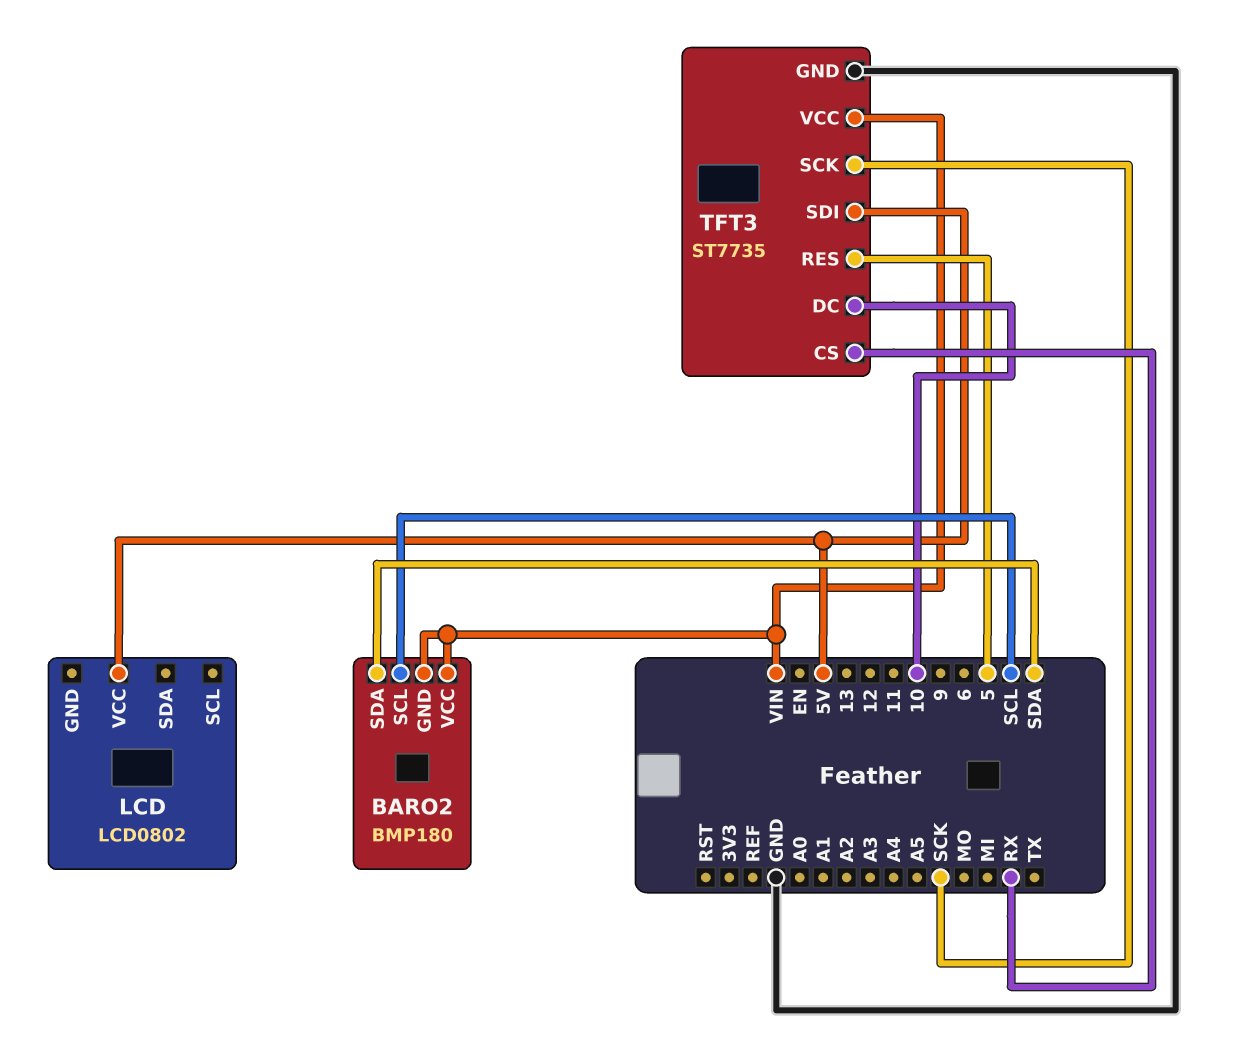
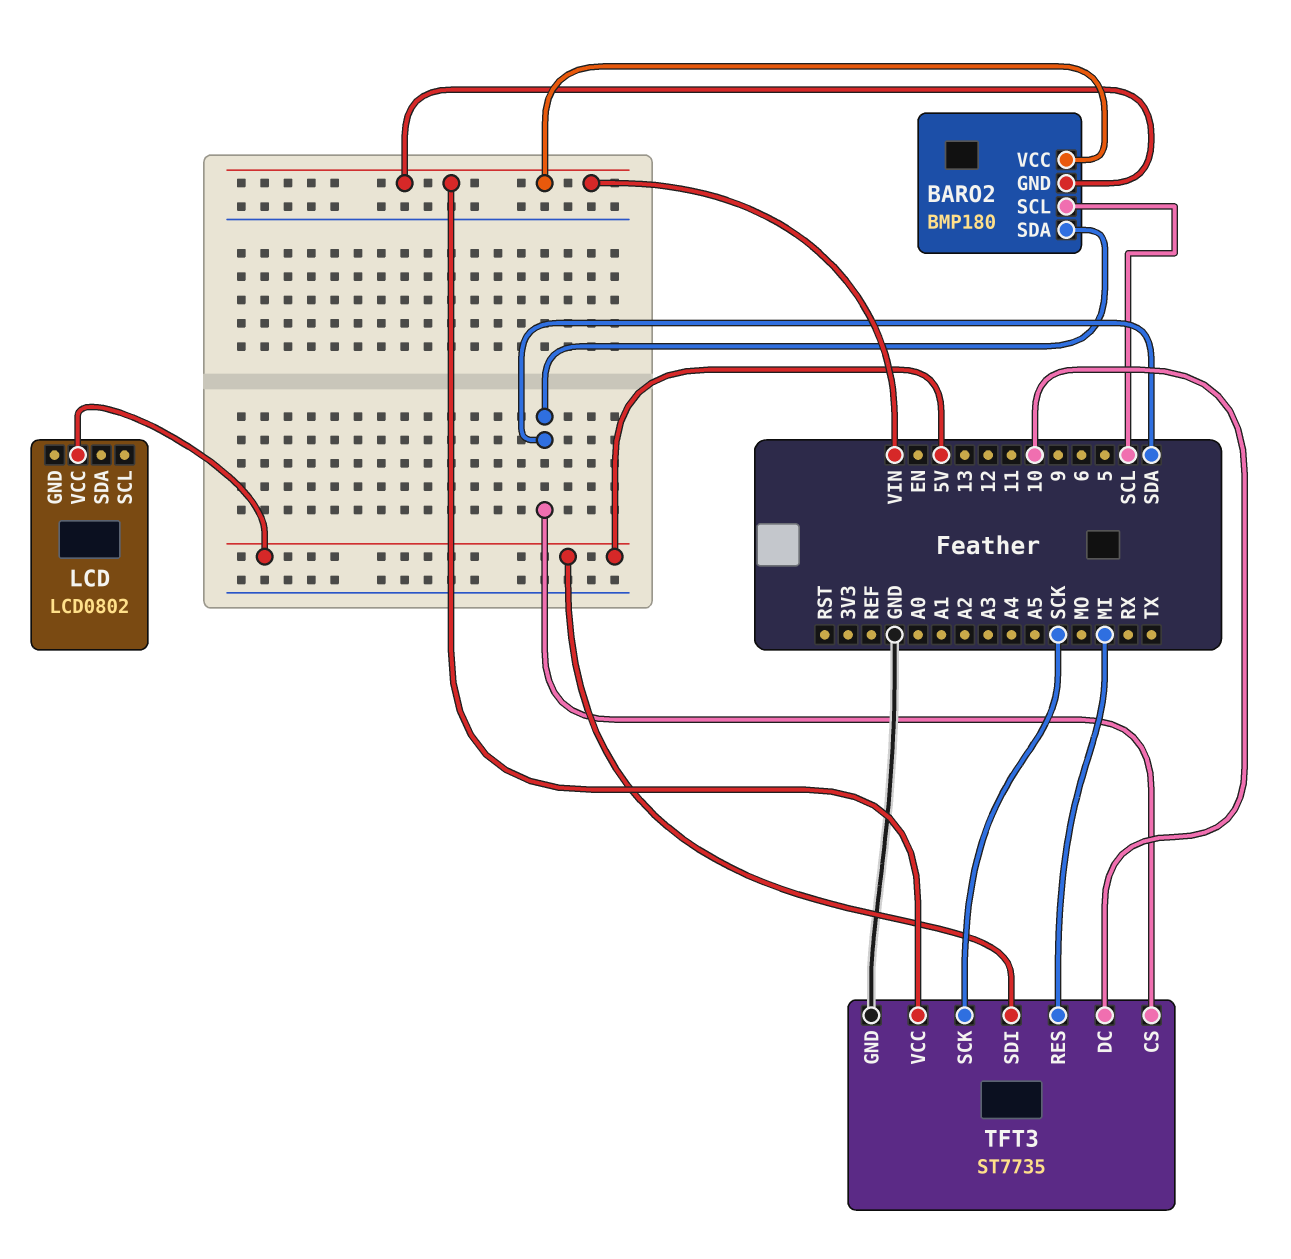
TFT3 pin CS: RX -> SDA
TFT3 pin RES: 5 -> MI

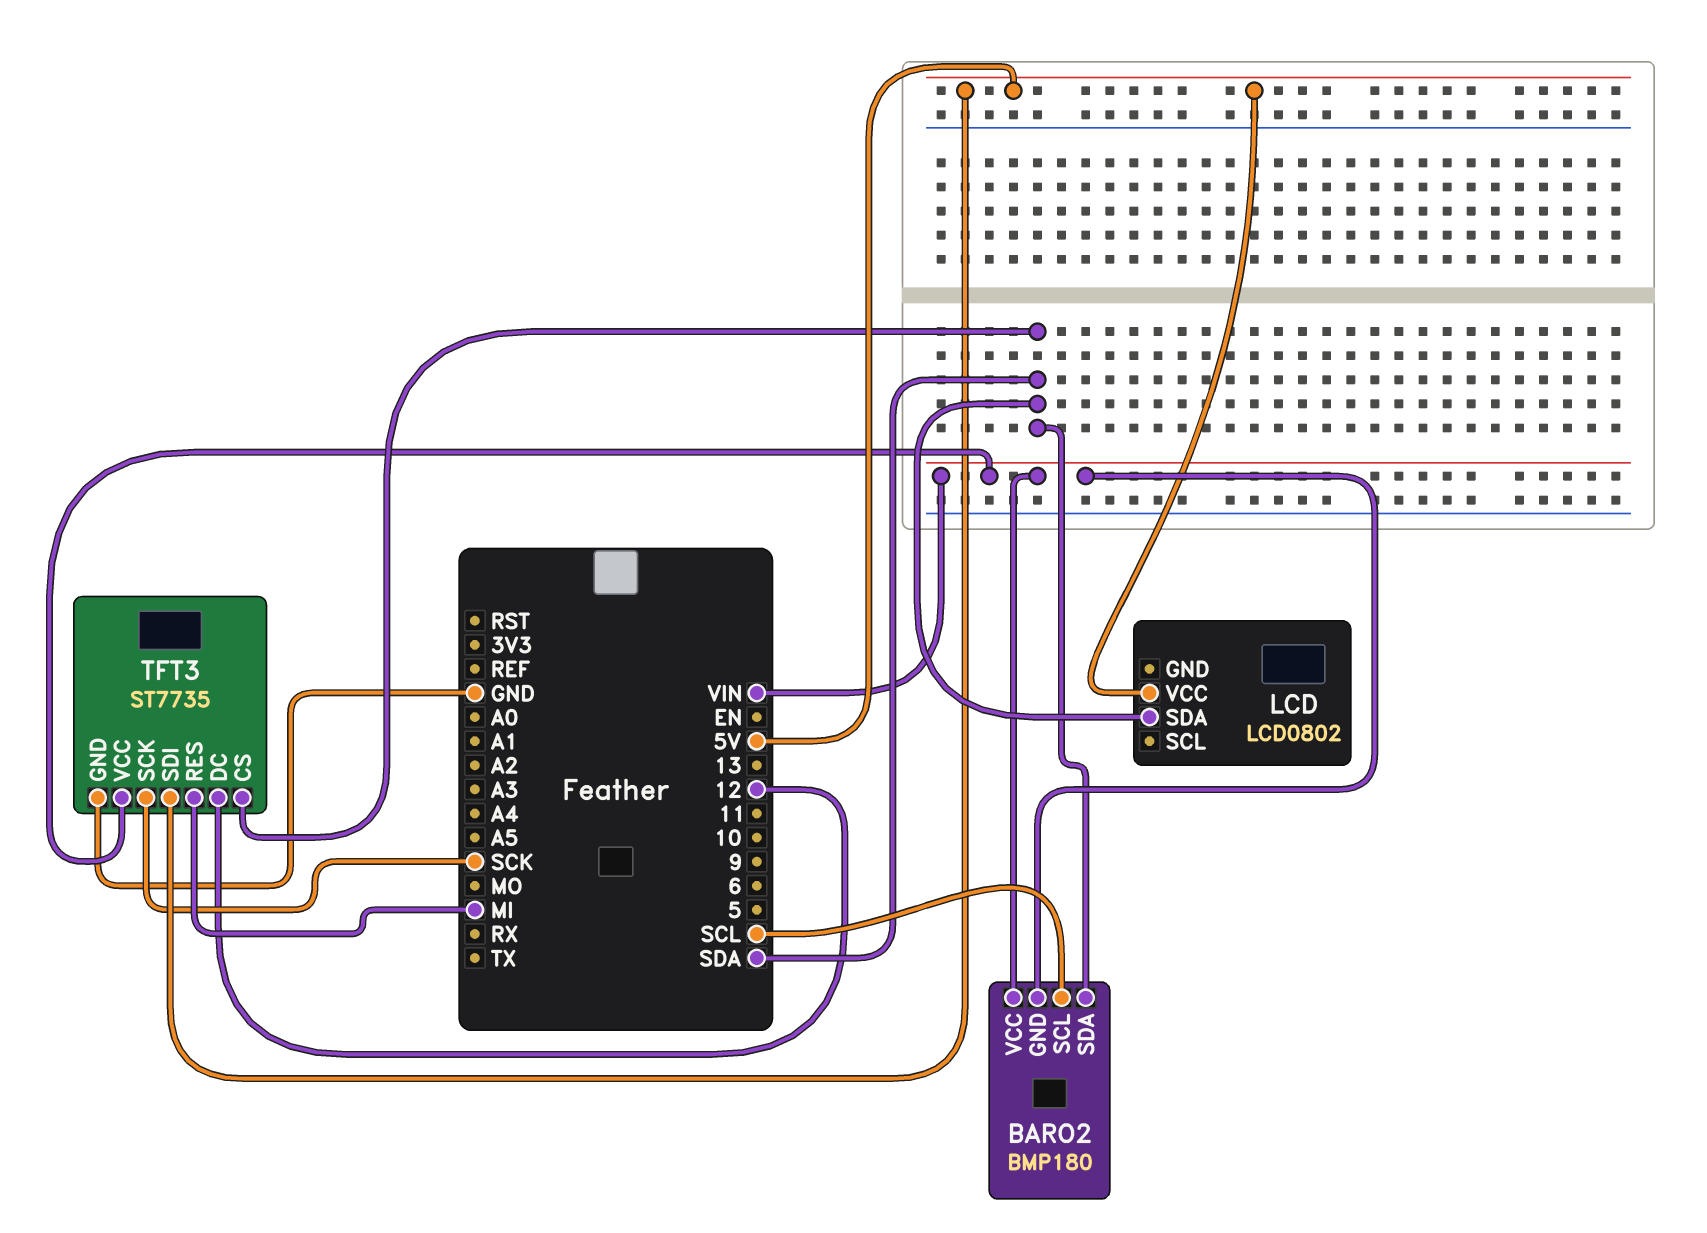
LCD pin SDA: none -> SDA
TFT3 pin DC: 10 -> 12

